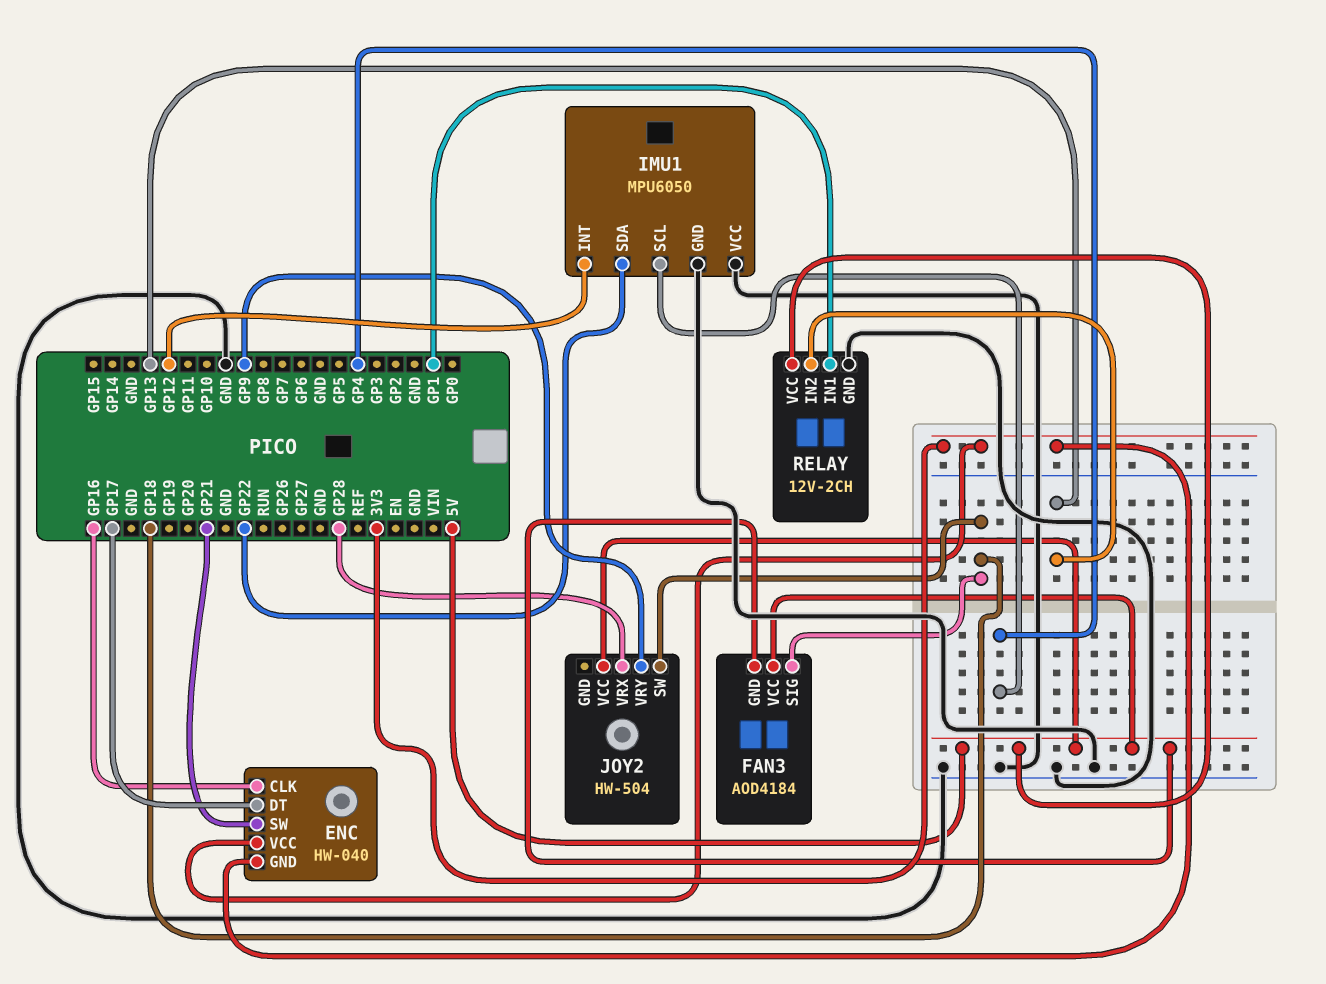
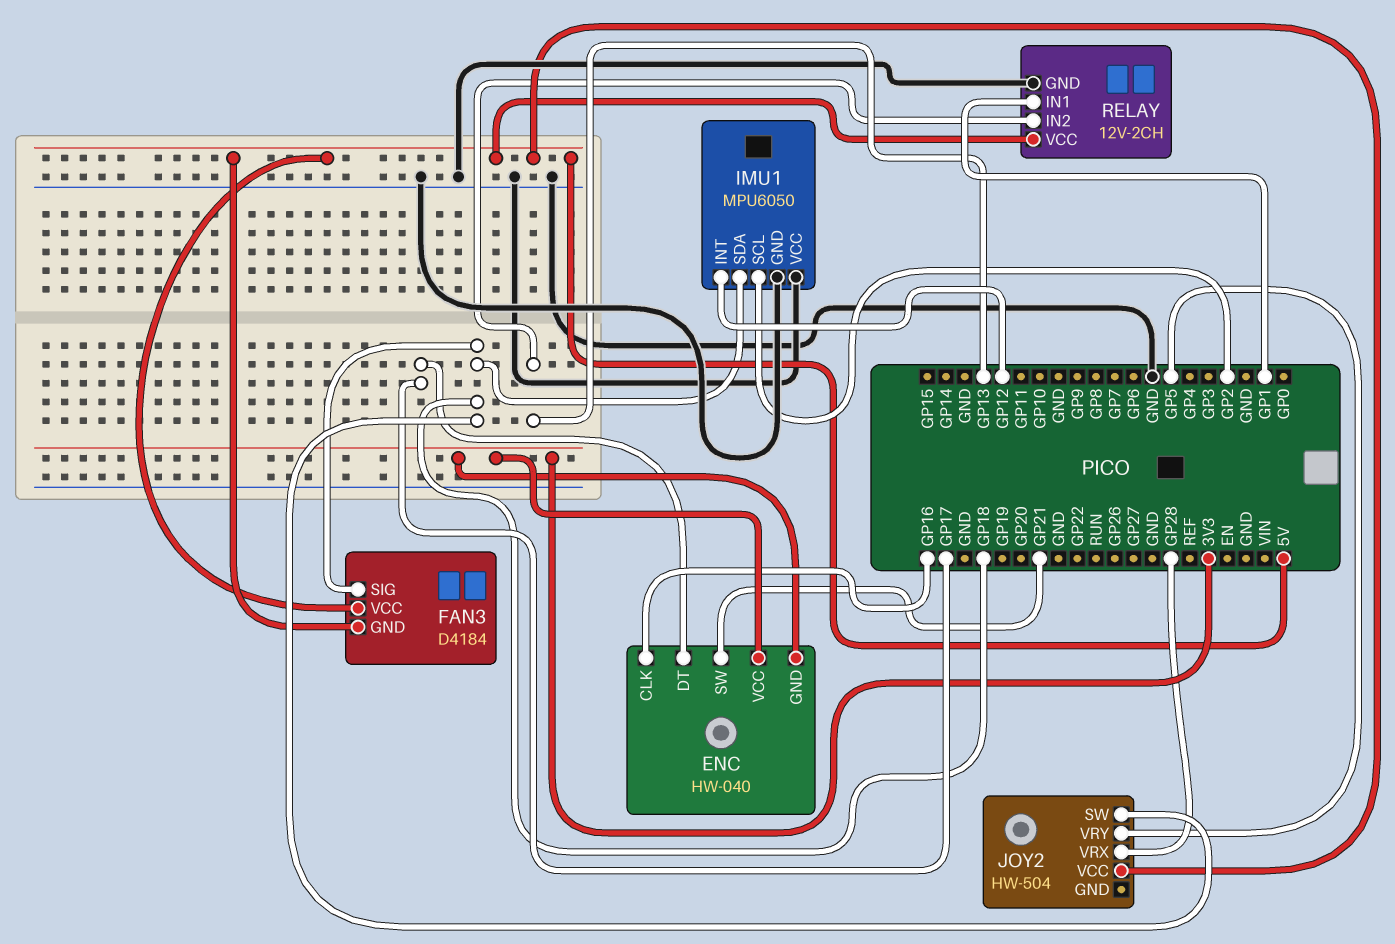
FAN3: AOD4184 -> D4184
IMU1 pin SCL: GP4 -> GP2
IMU1 pin SDA: GP22 -> GP18
JOY2 pin VRY: GP9 -> GP5

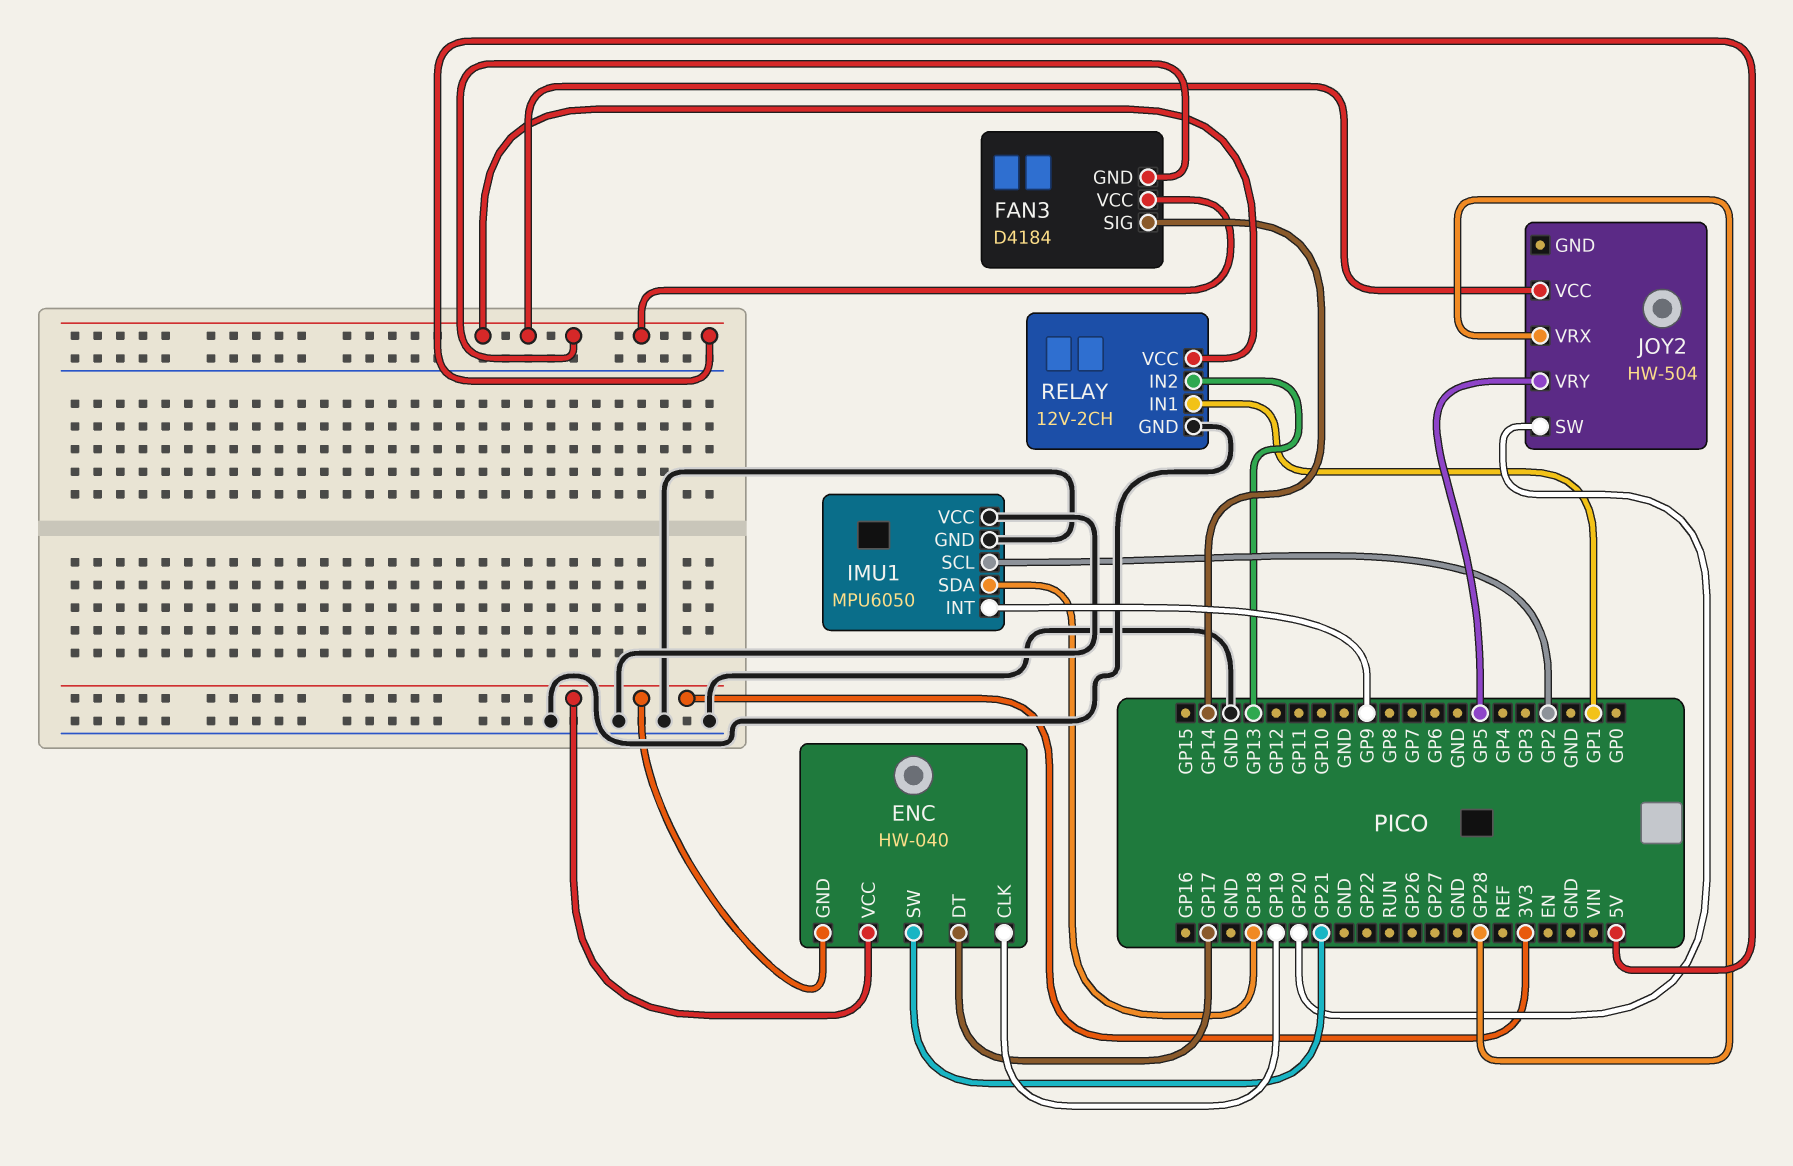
ENC pin CLK: GP16 -> GP19
FAN3 pin SIG: GP18 -> GP14
IMU1 pin INT: GP12 -> GP9
JOY2 pin SW: GP18 -> GP20

